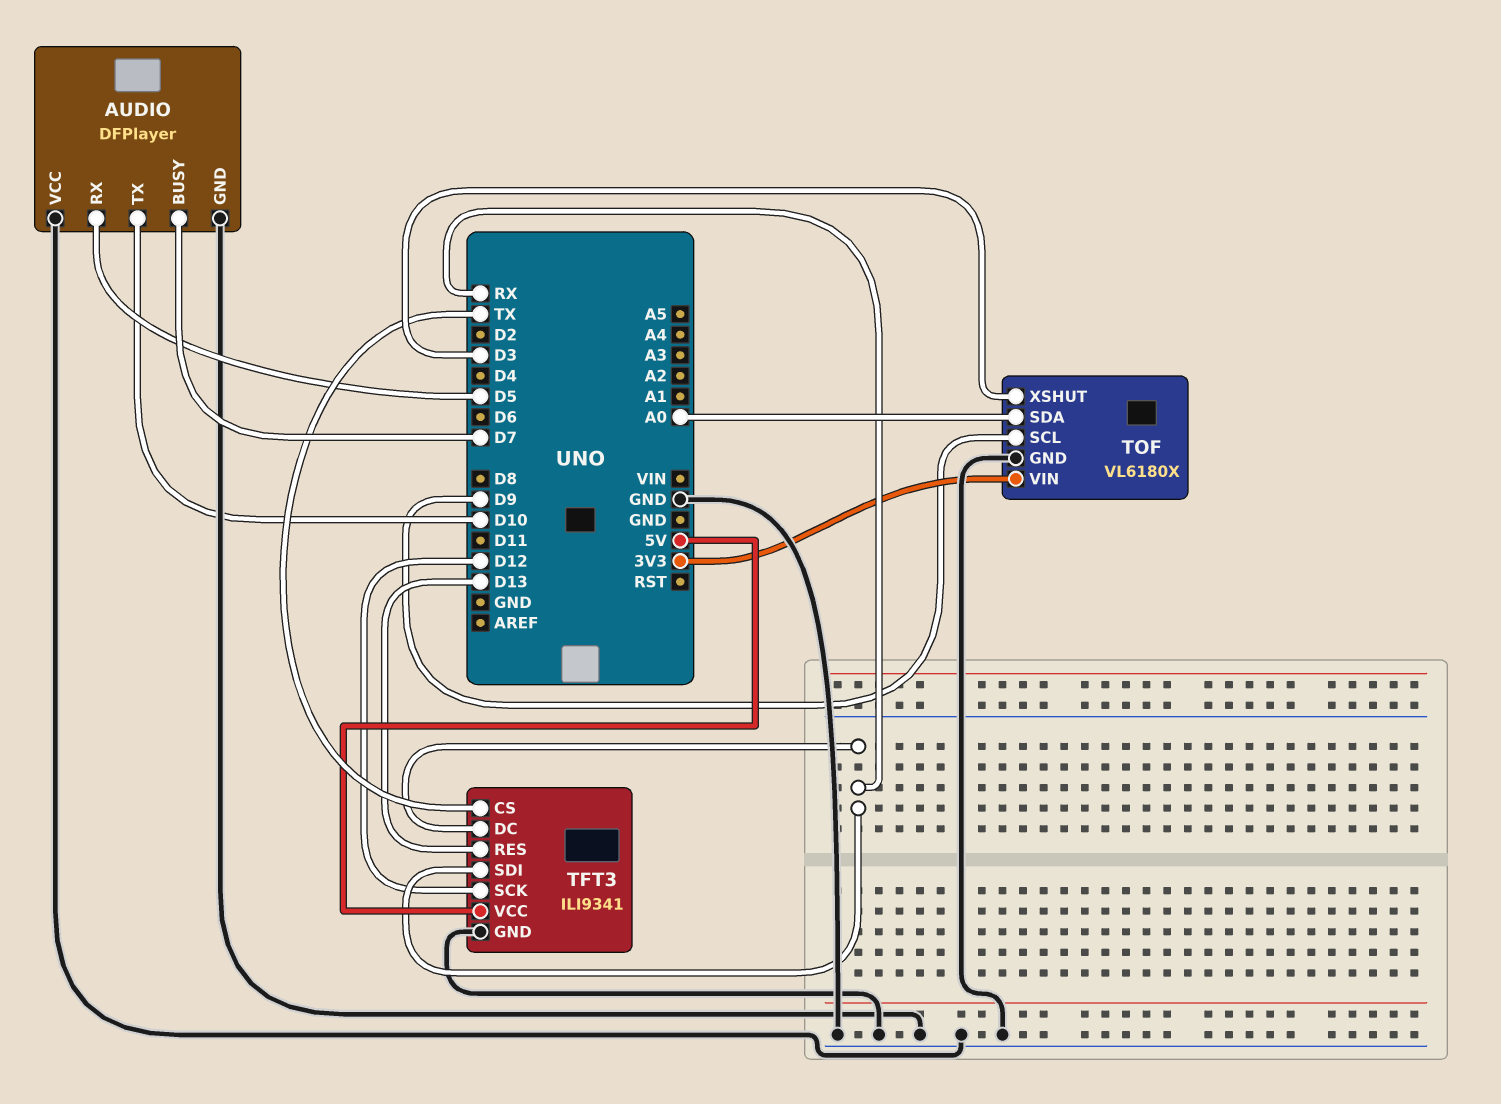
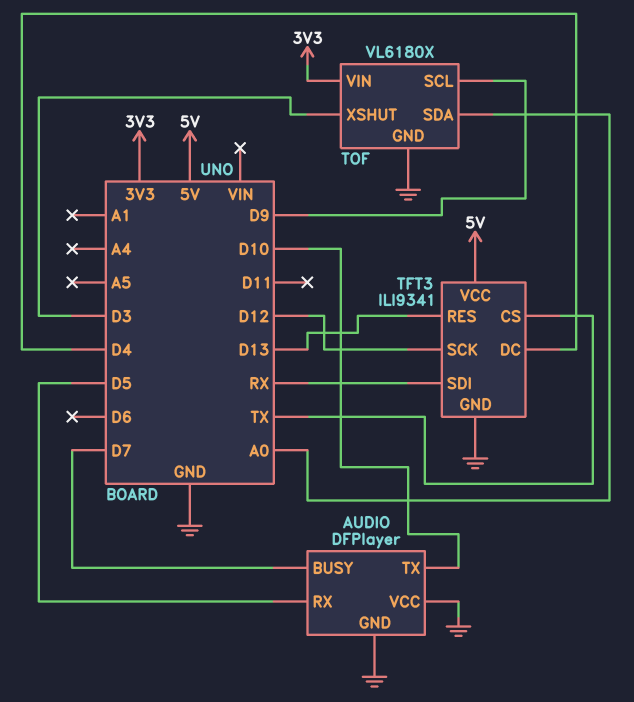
TFT3 pin DC: RX -> D4

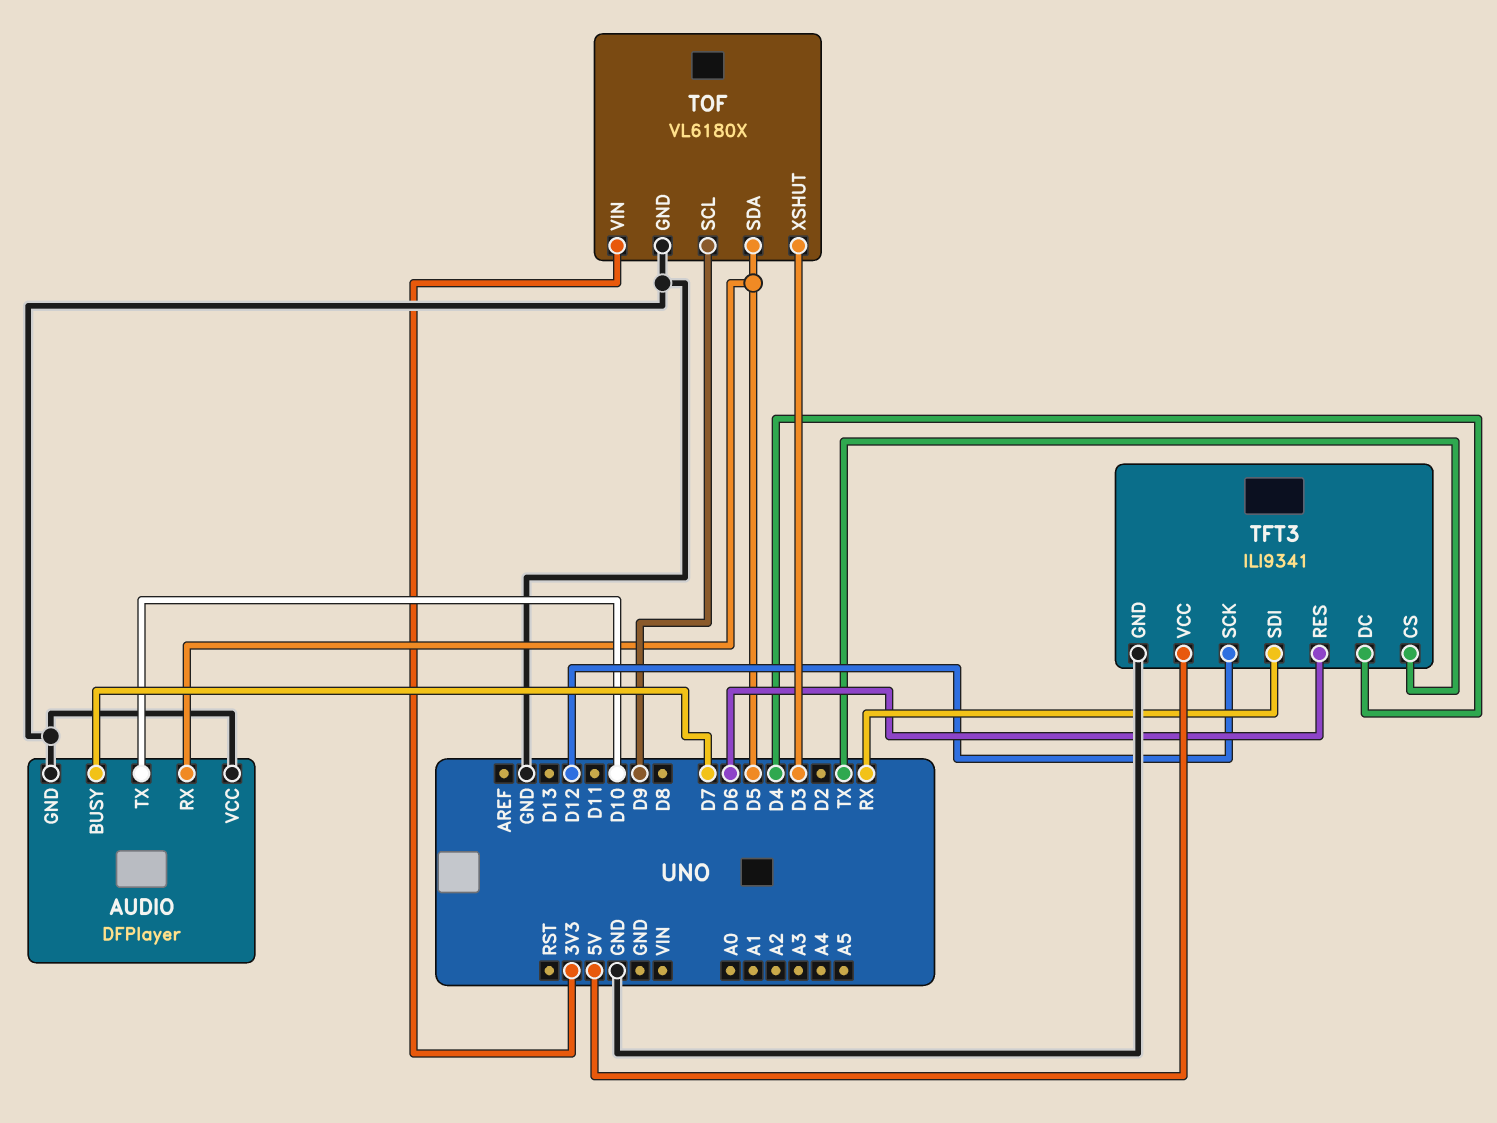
TFT3 pin RES: D13 -> D6
TOF pin SDA: A0 -> D5

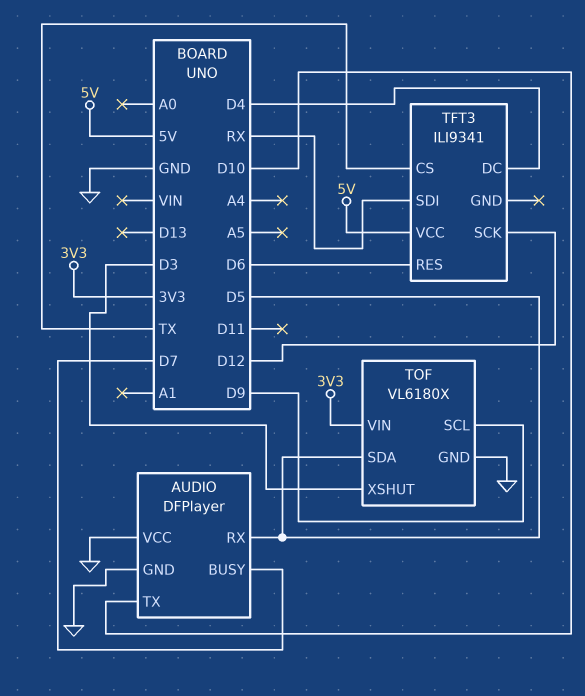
TFT3 pin GND: GND -> none

